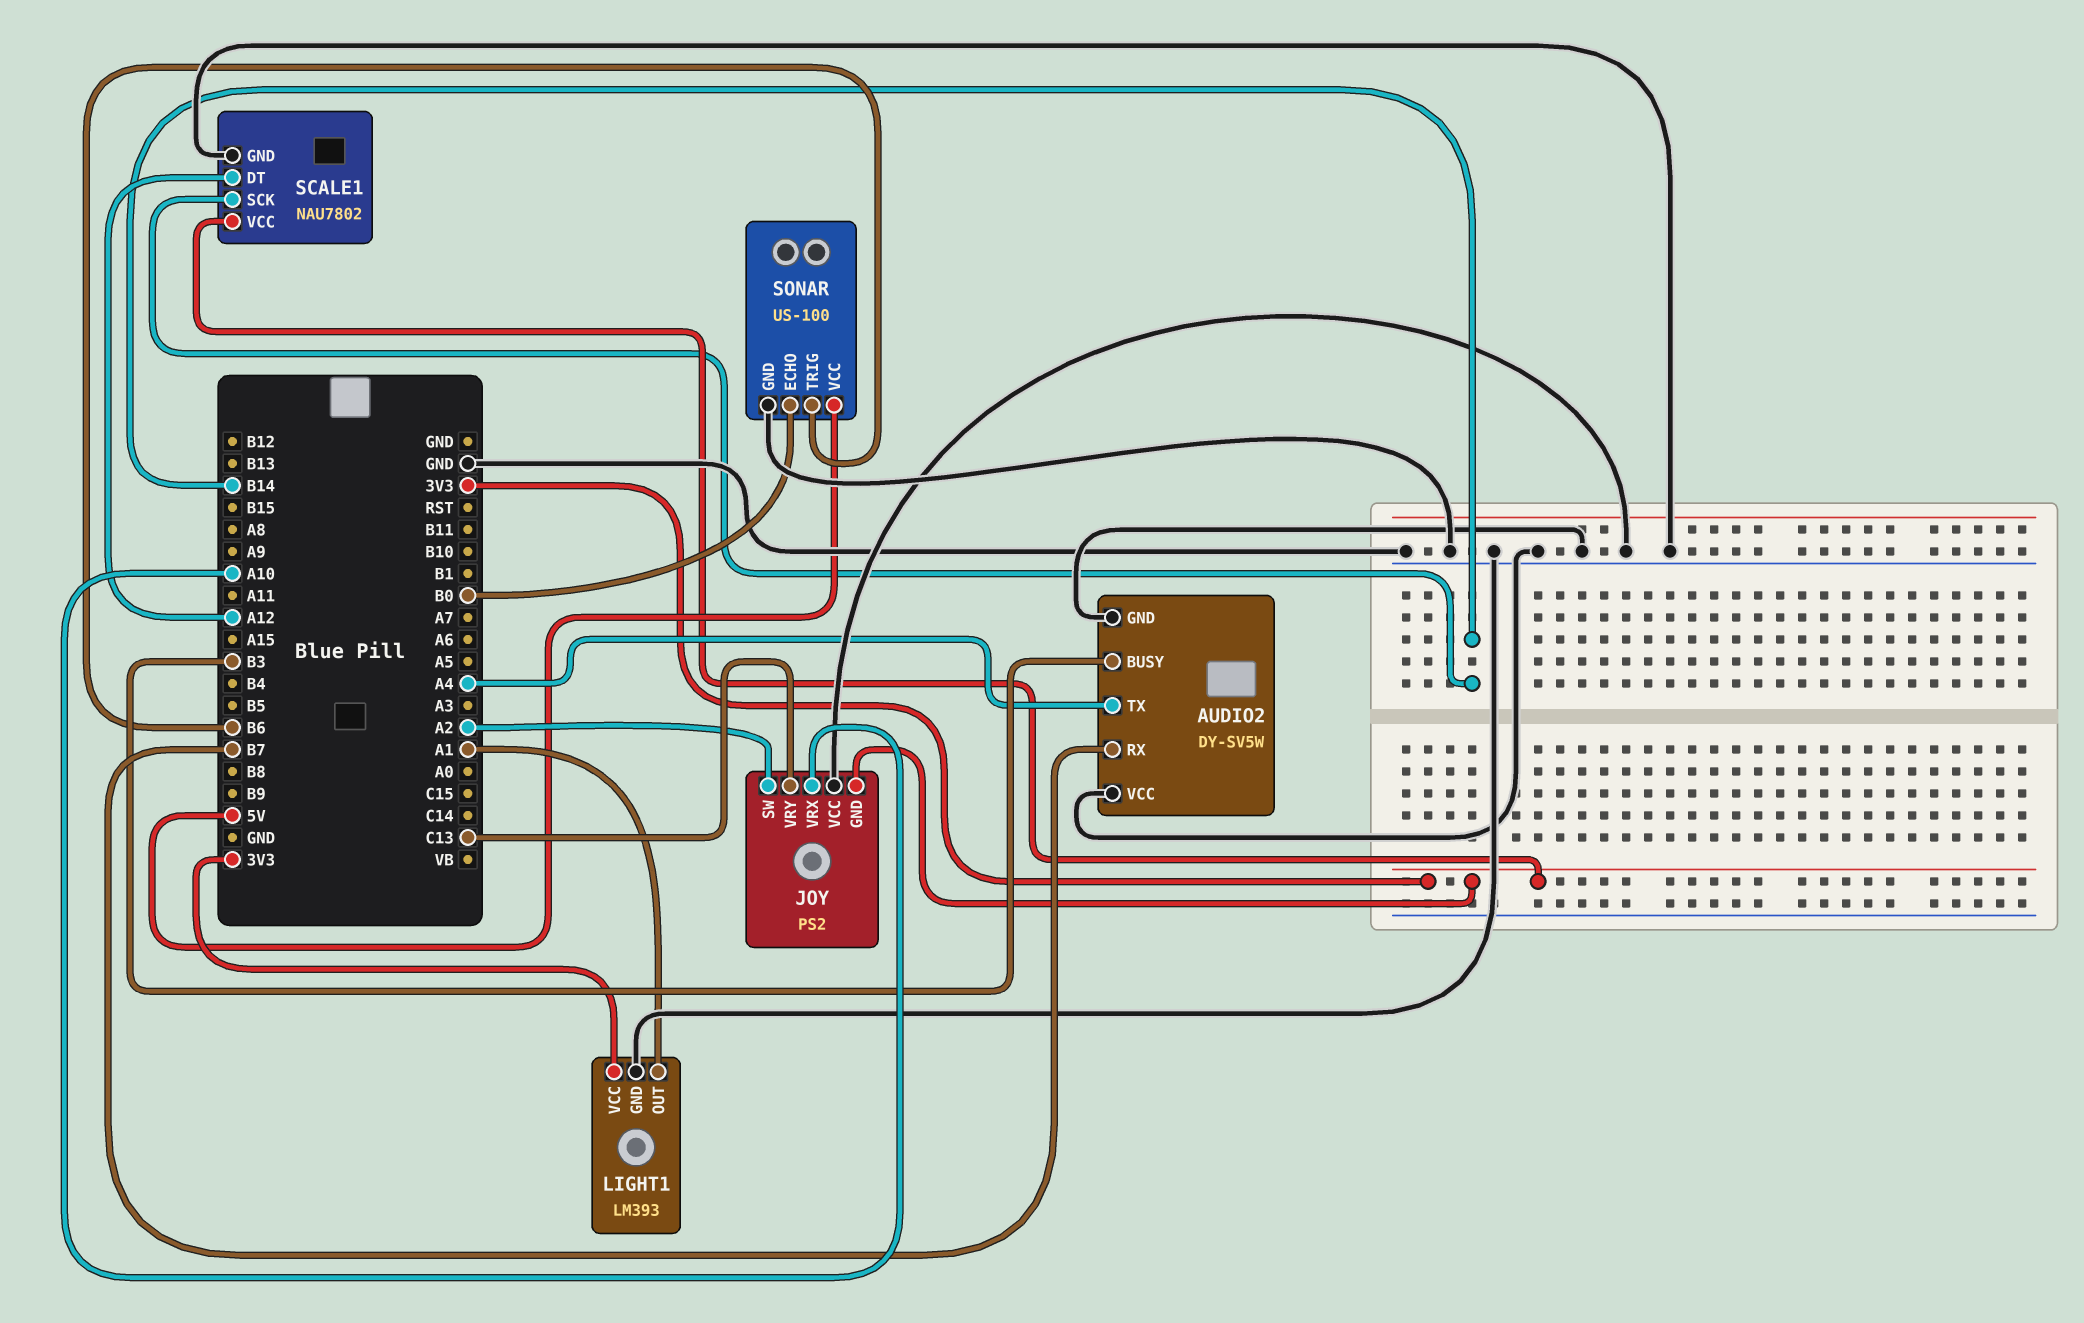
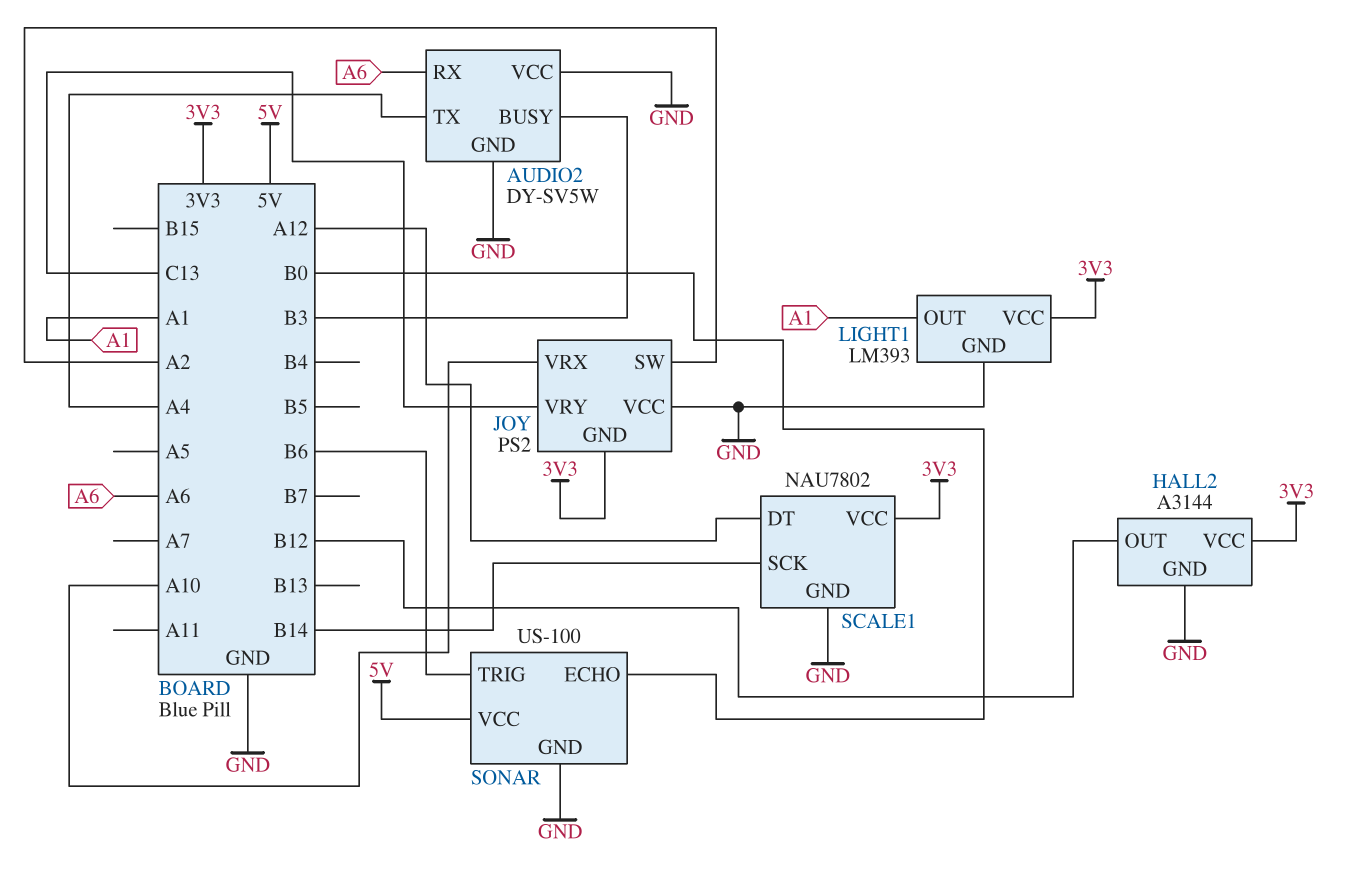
AUDIO2 pin RX: B7 -> A6
HALL2: none -> A3144
HALL2 pin GND: none -> GND
HALL2 pin OUT: none -> B12
HALL2 pin VCC: none -> 3V3

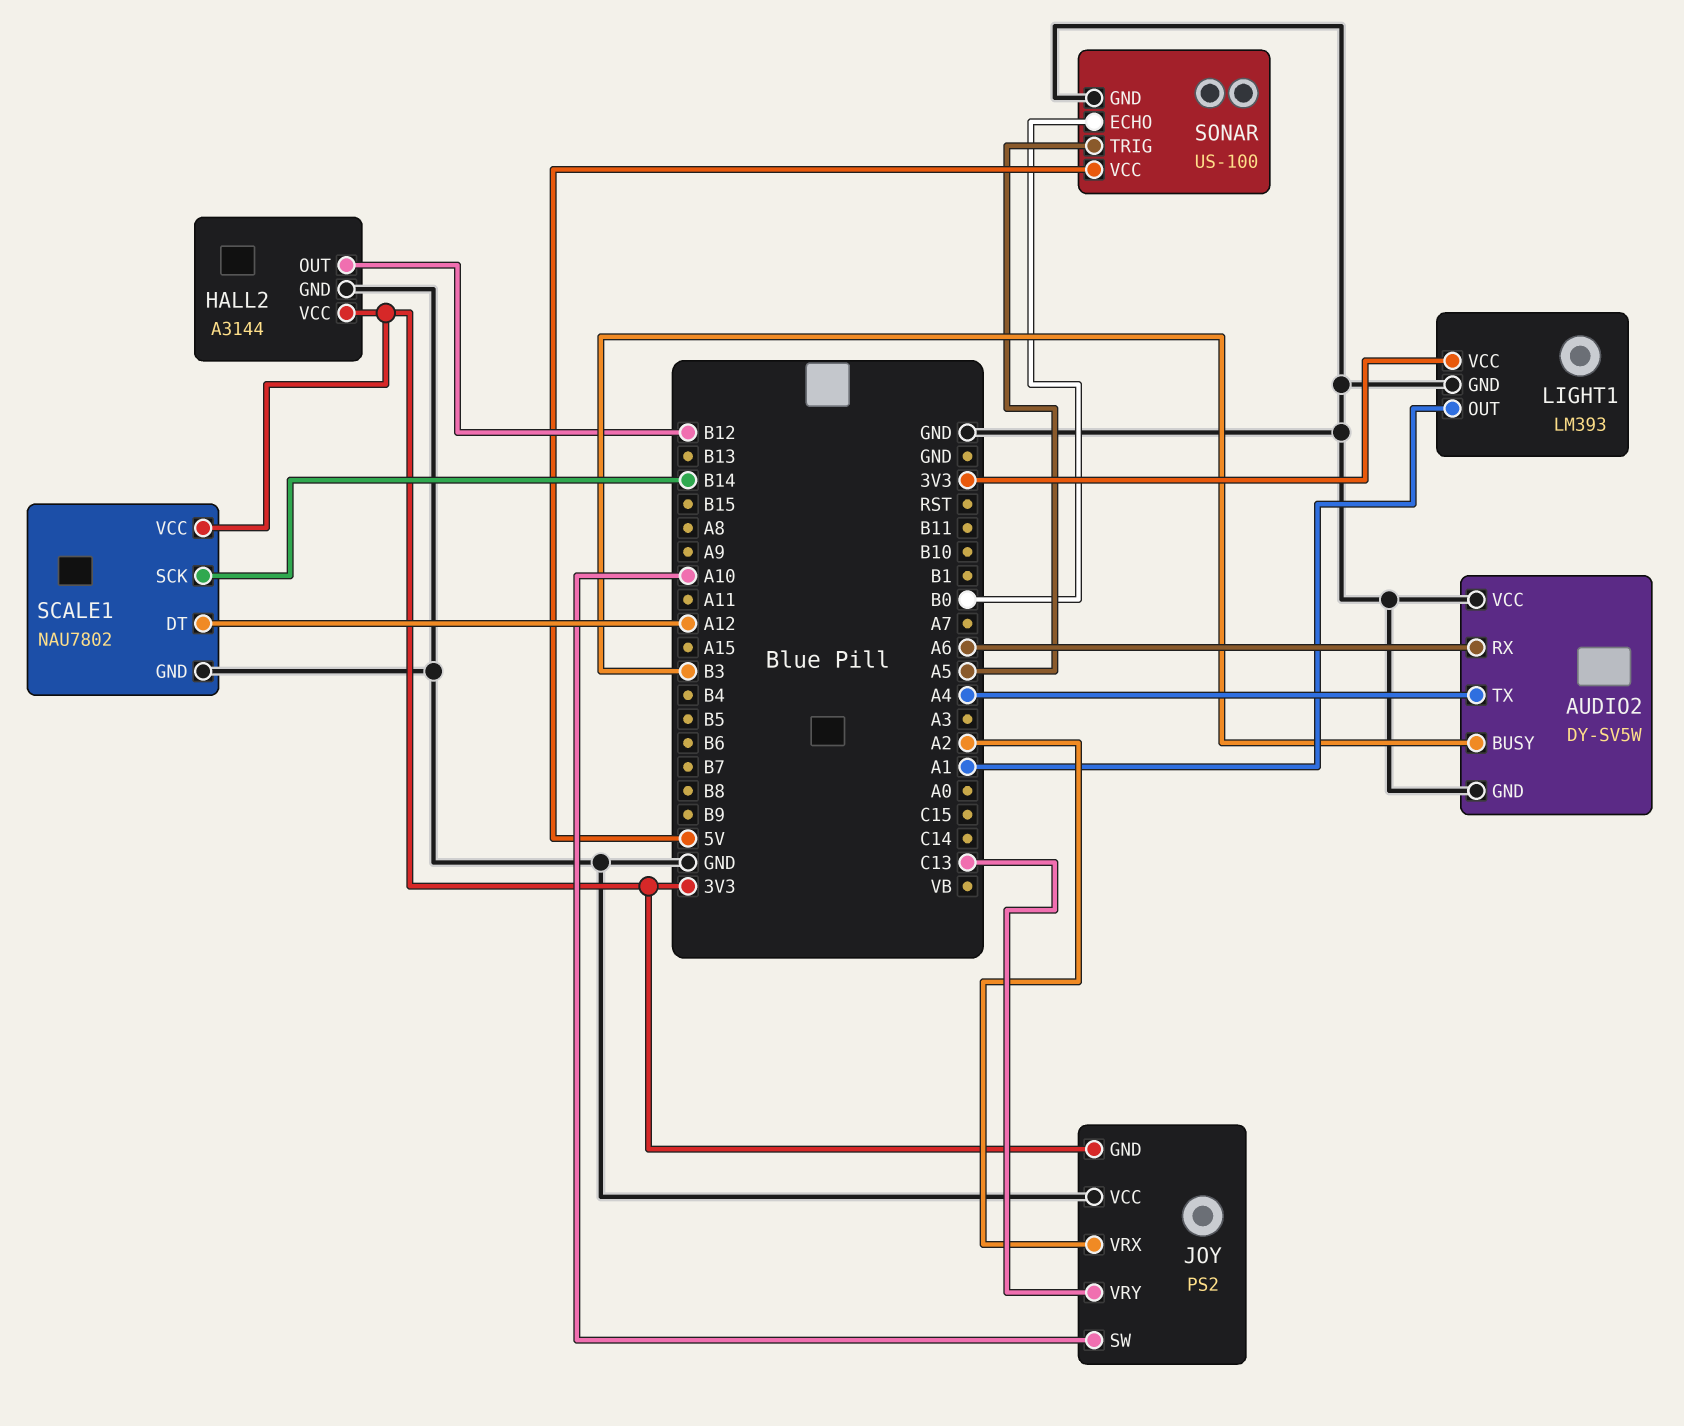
JOY pin SW: A2 -> A10
JOY pin VRX: A10 -> A2
SONAR pin TRIG: B6 -> A5

